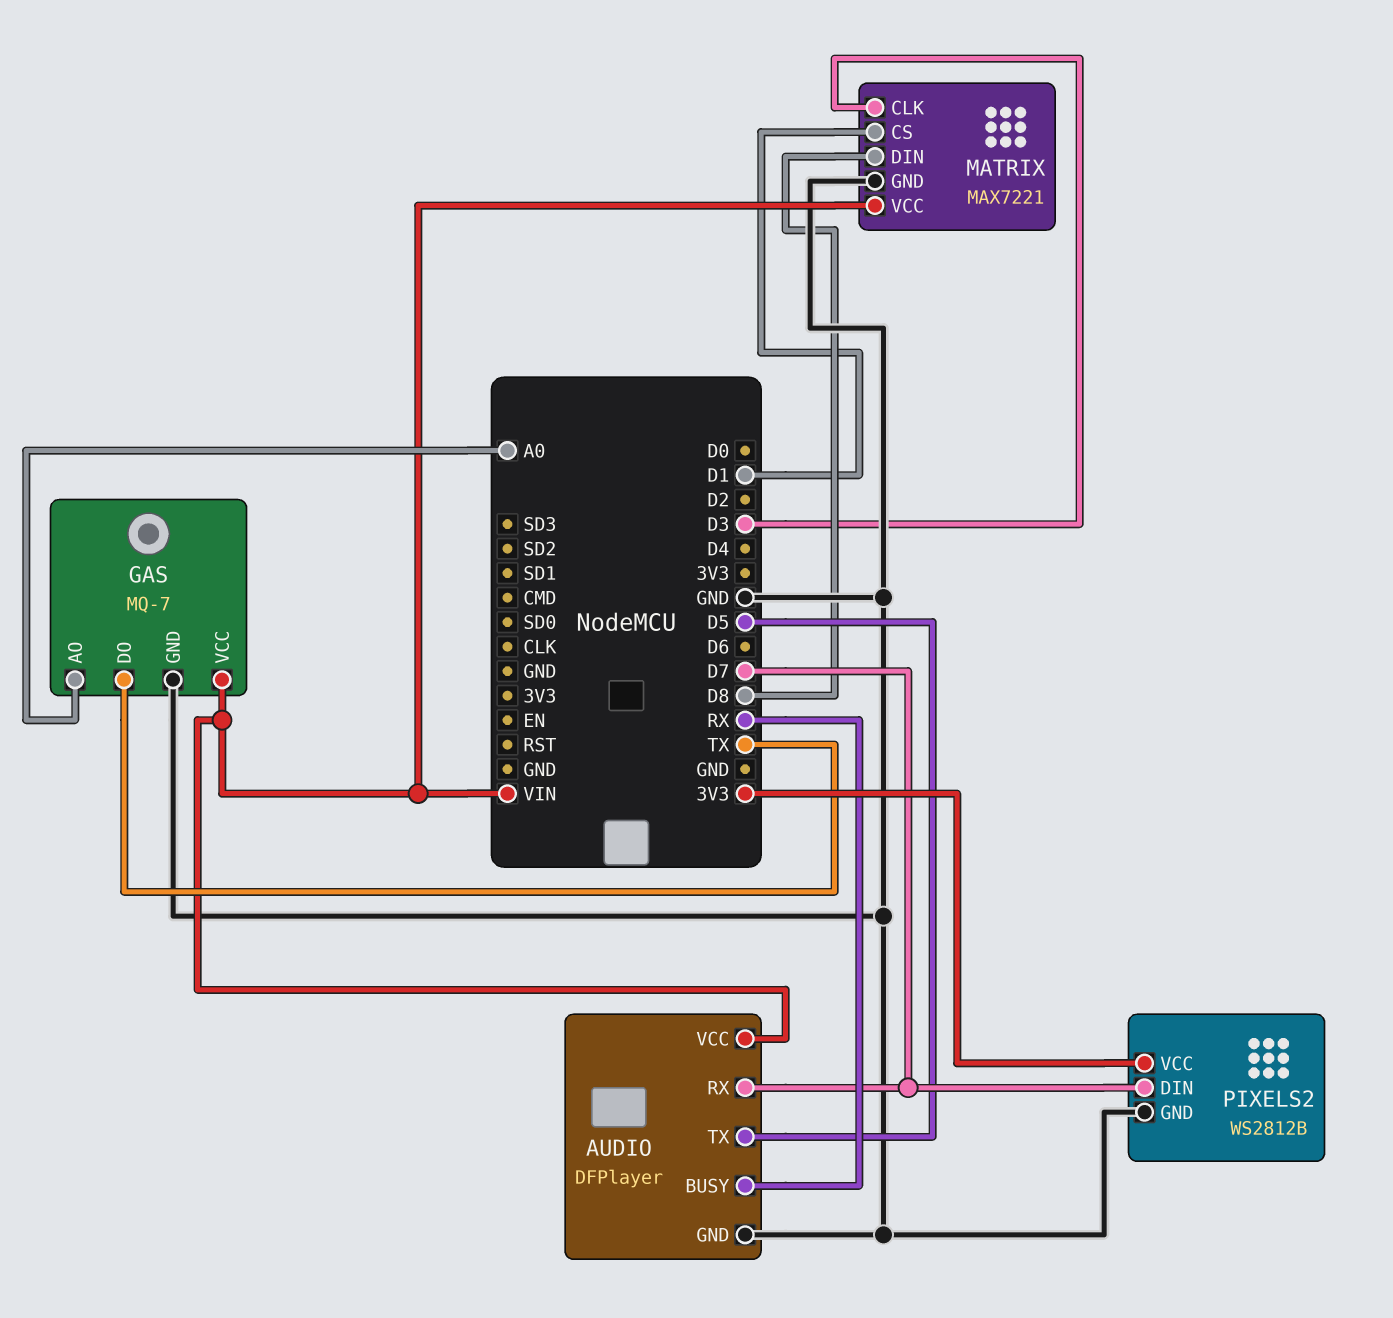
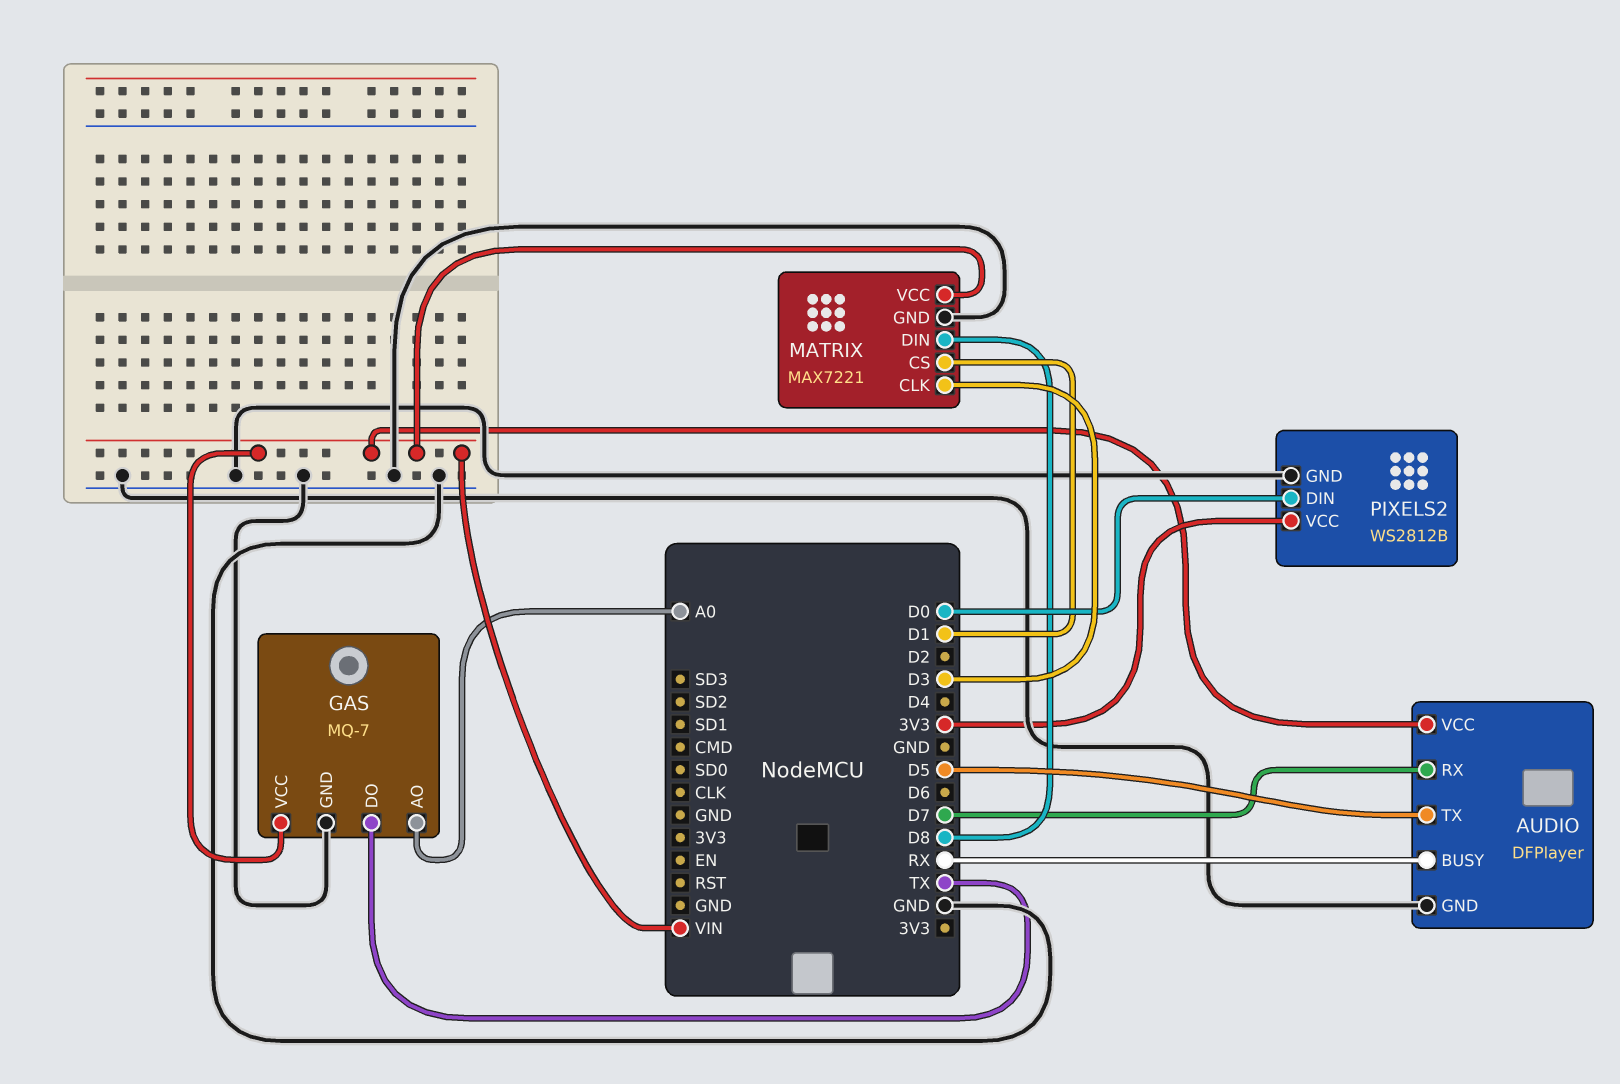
PIXELS2 pin DIN: D7 -> D0

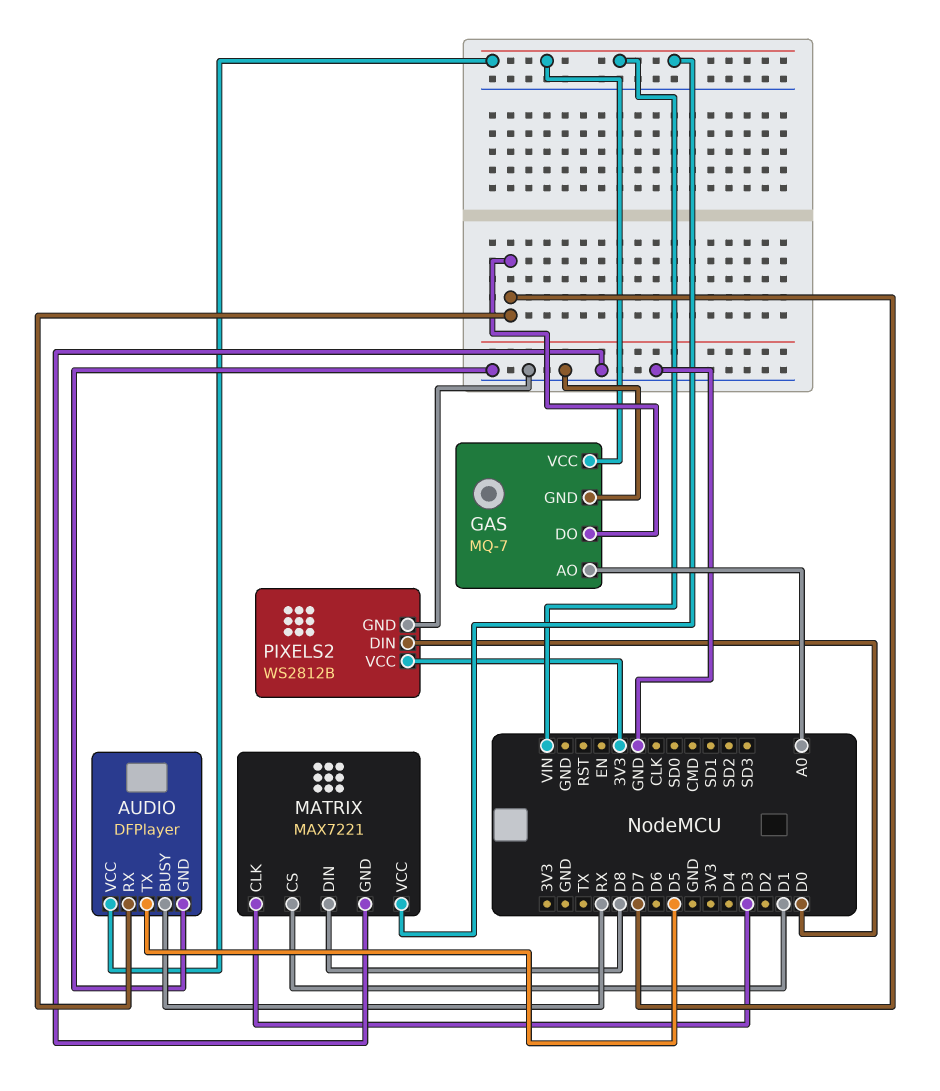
GAS pin DO: TX -> D7

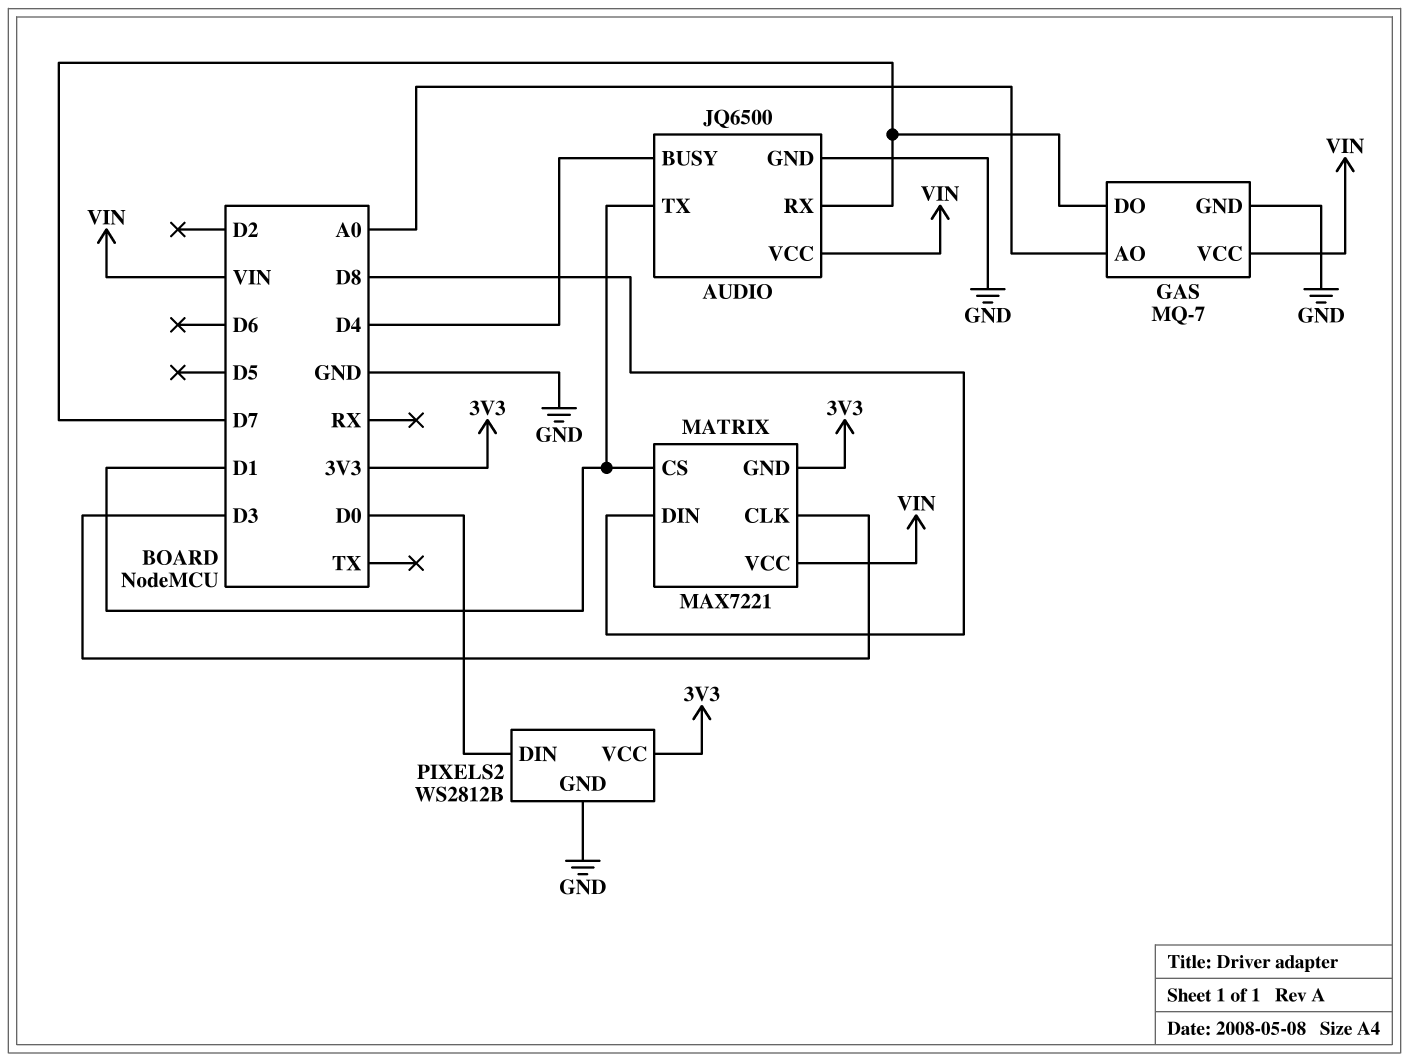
AUDIO: DFPlayer -> JQ6500
AUDIO pin BUSY: RX -> D4
AUDIO pin TX: D5 -> D1
MATRIX pin GND: GND -> 3V3

